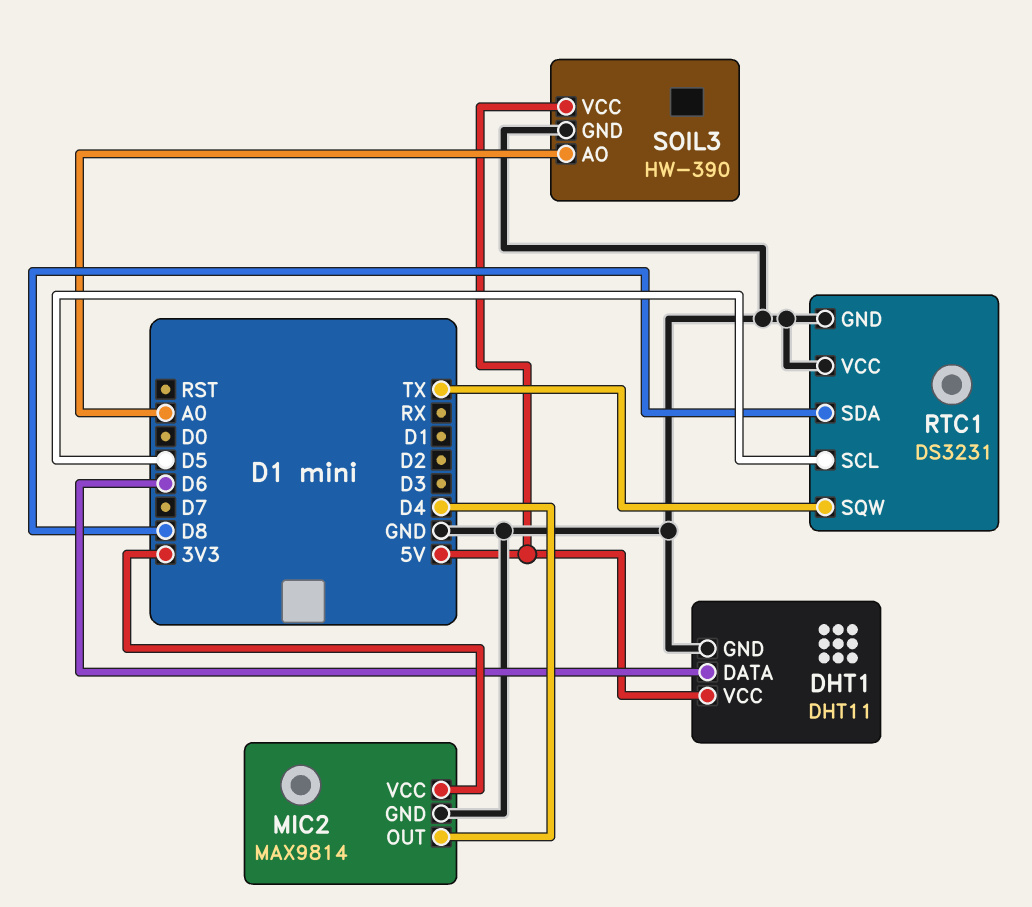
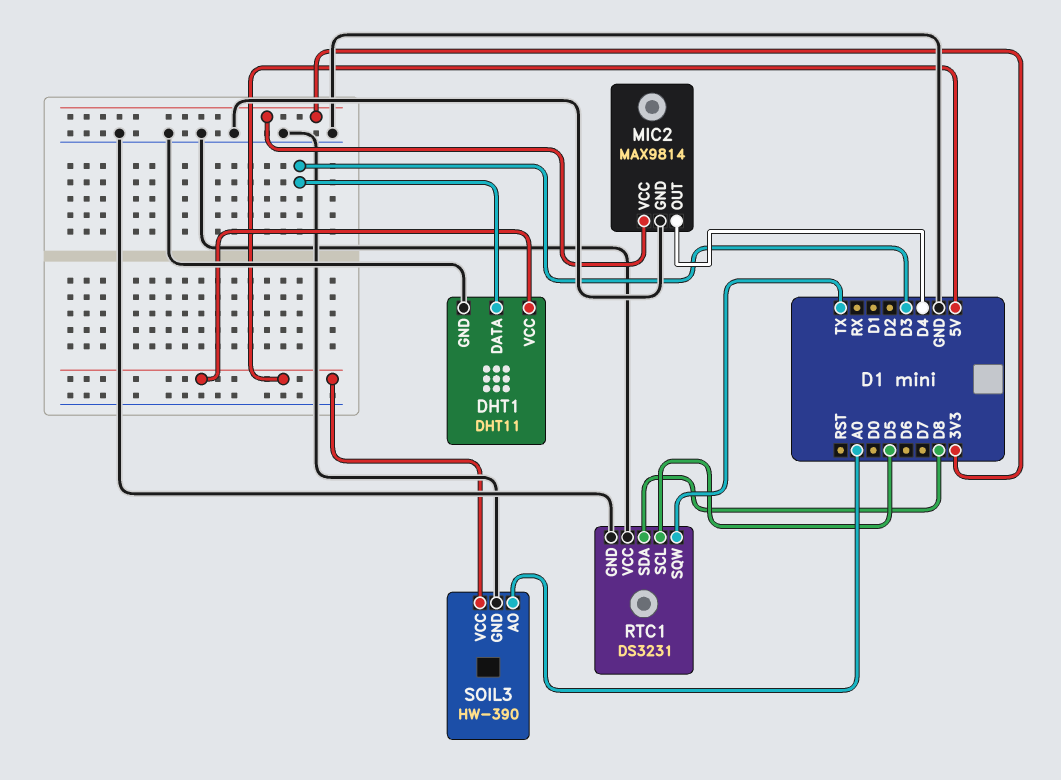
DHT1 pin DATA: D6 -> D3

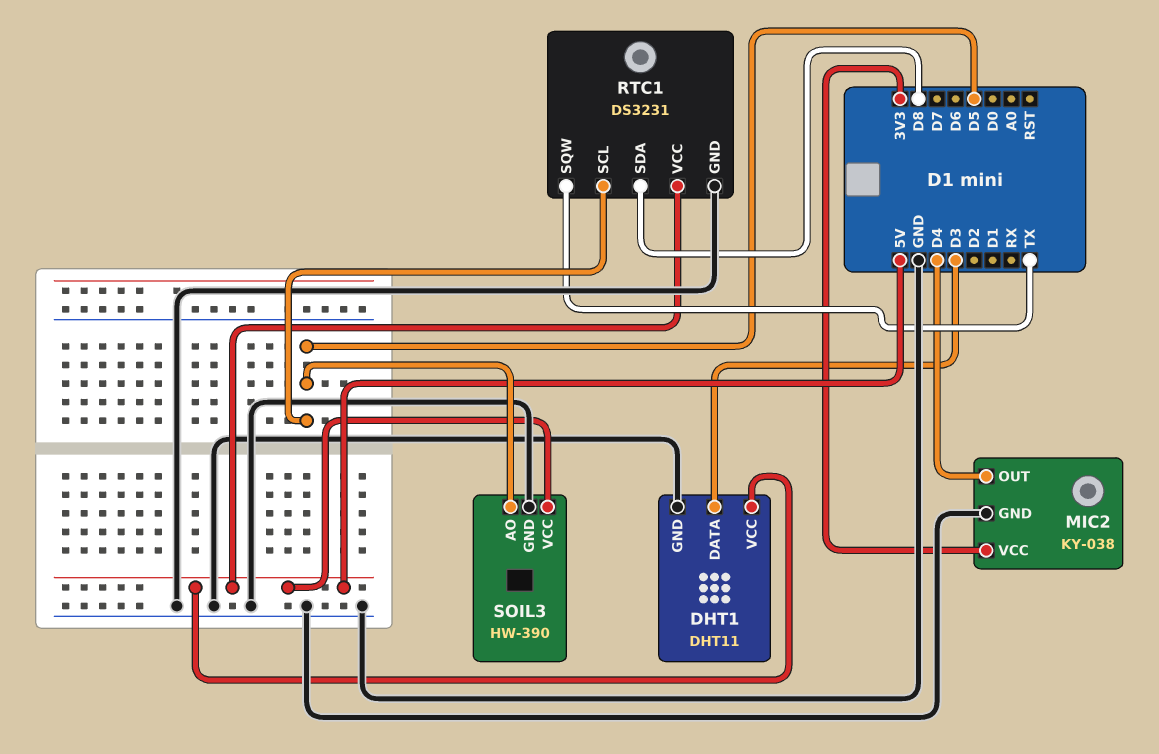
MIC2: MAX9814 -> KY-038
RTC1 pin VCC: GND -> 5V
SOIL3 pin AO: A0 -> D5

